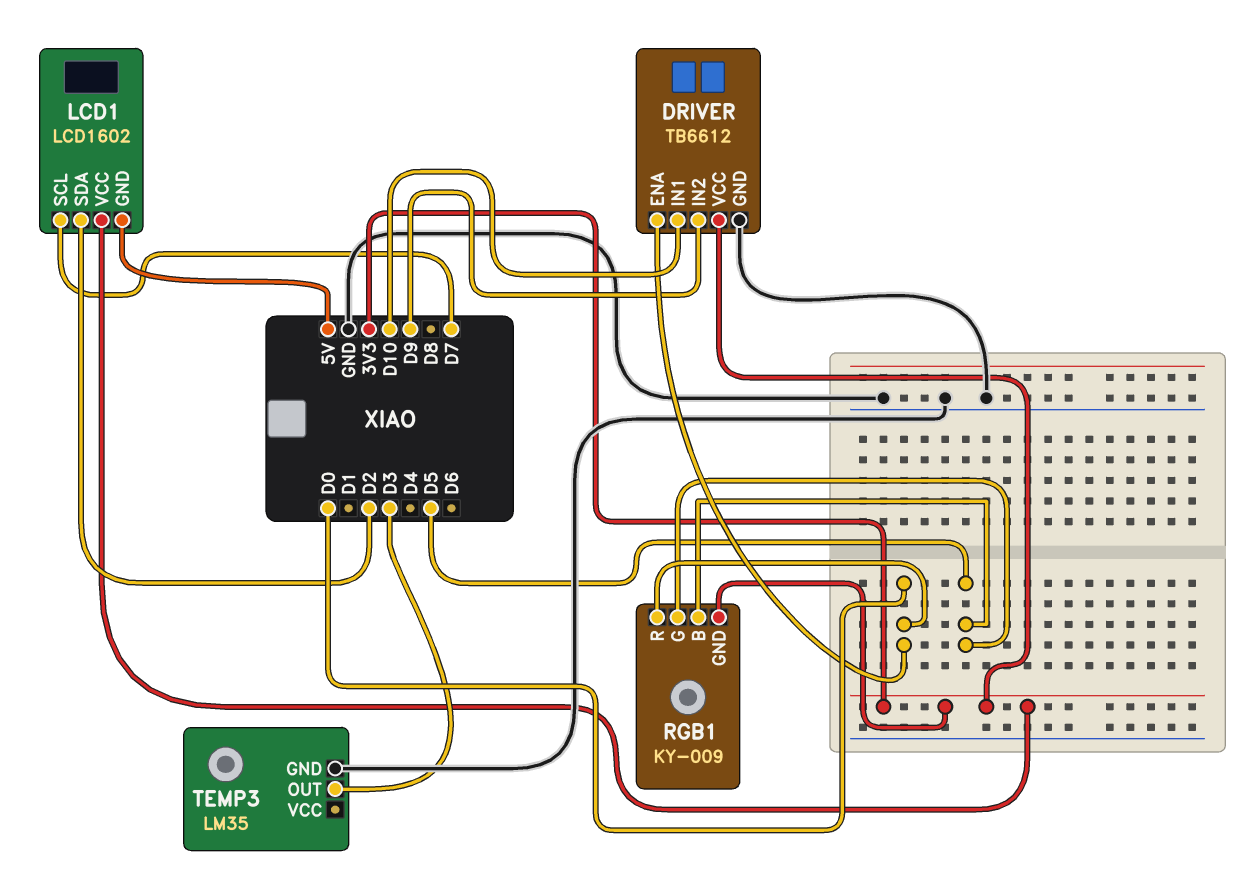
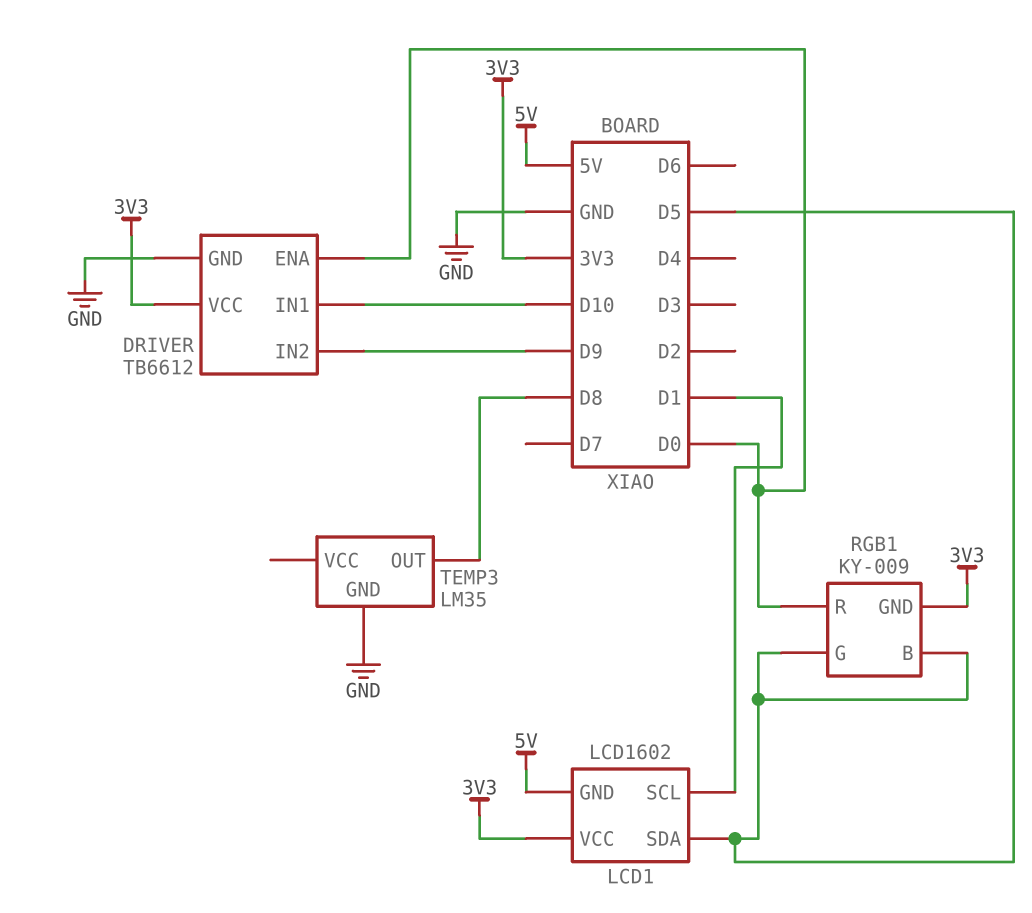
LCD1 pin SCL: D7 -> D1
LCD1 pin SDA: D2 -> D5
TEMP3 pin OUT: D3 -> D8

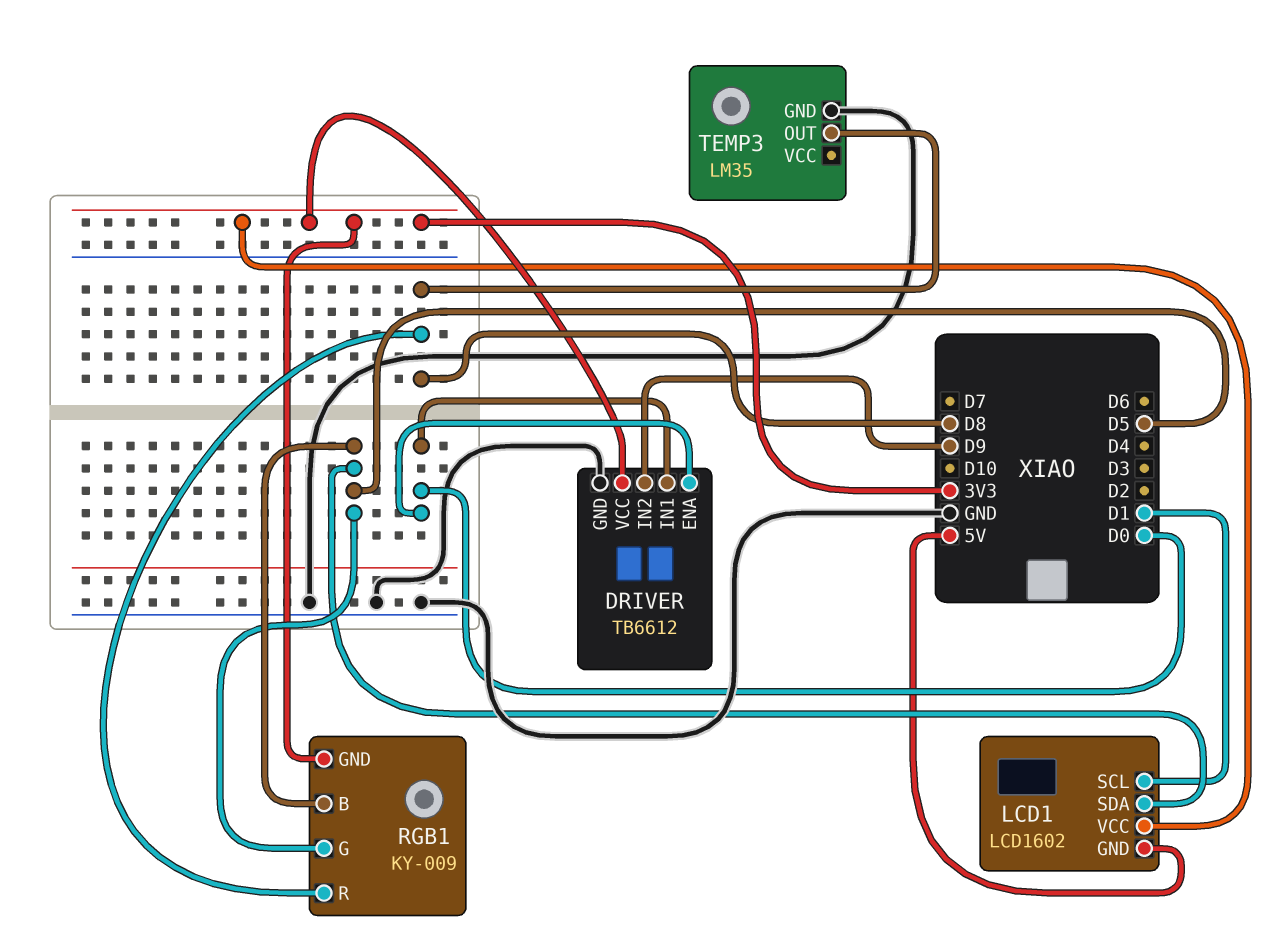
DRIVER pin IN1: D10 -> D0
RGB1 pin R: D0 -> D8

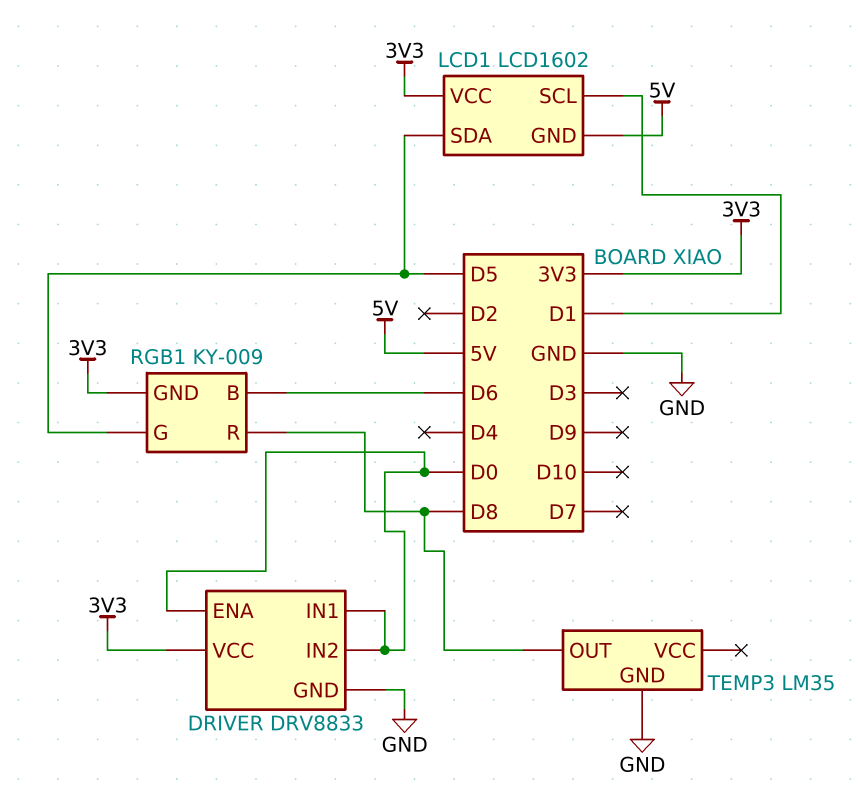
DRIVER: TB6612 -> DRV8833
DRIVER pin IN2: D9 -> D0
RGB1 pin B: D5 -> D6

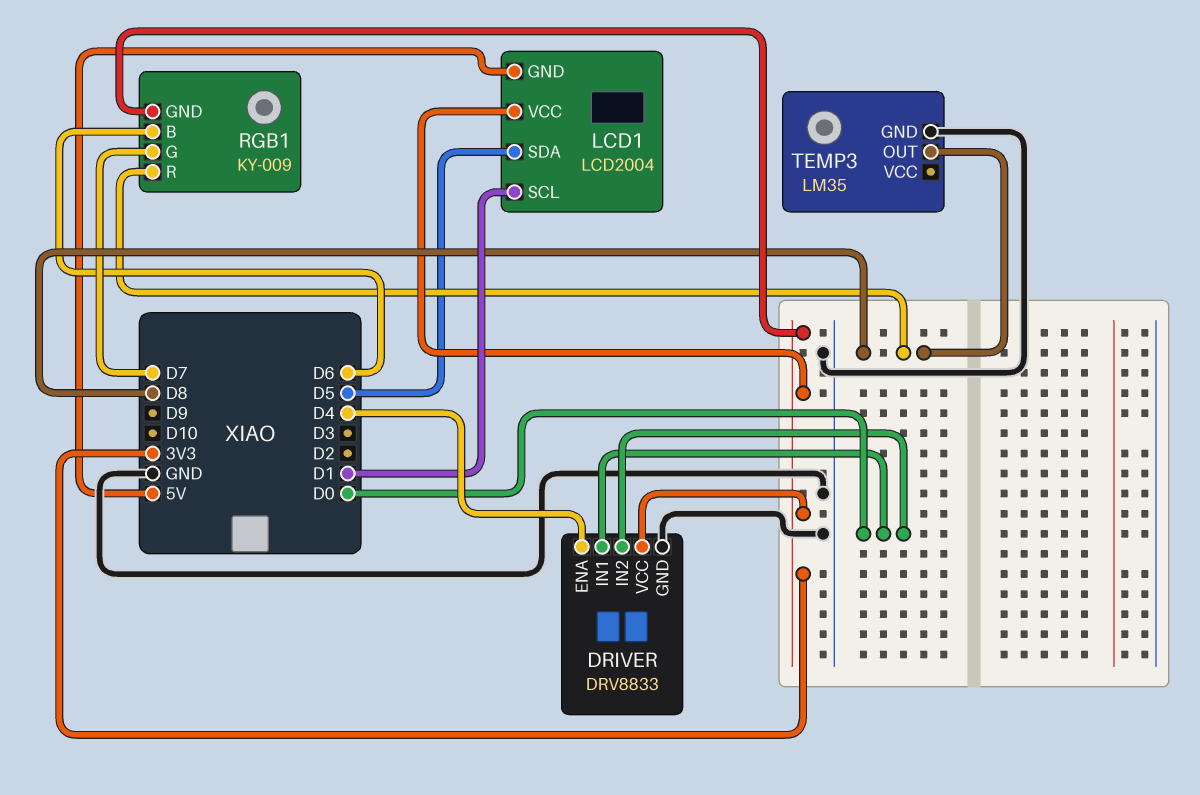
DRIVER pin ENA: D0 -> D4
LCD1: LCD1602 -> LCD2004
RGB1 pin G: D5 -> D7

